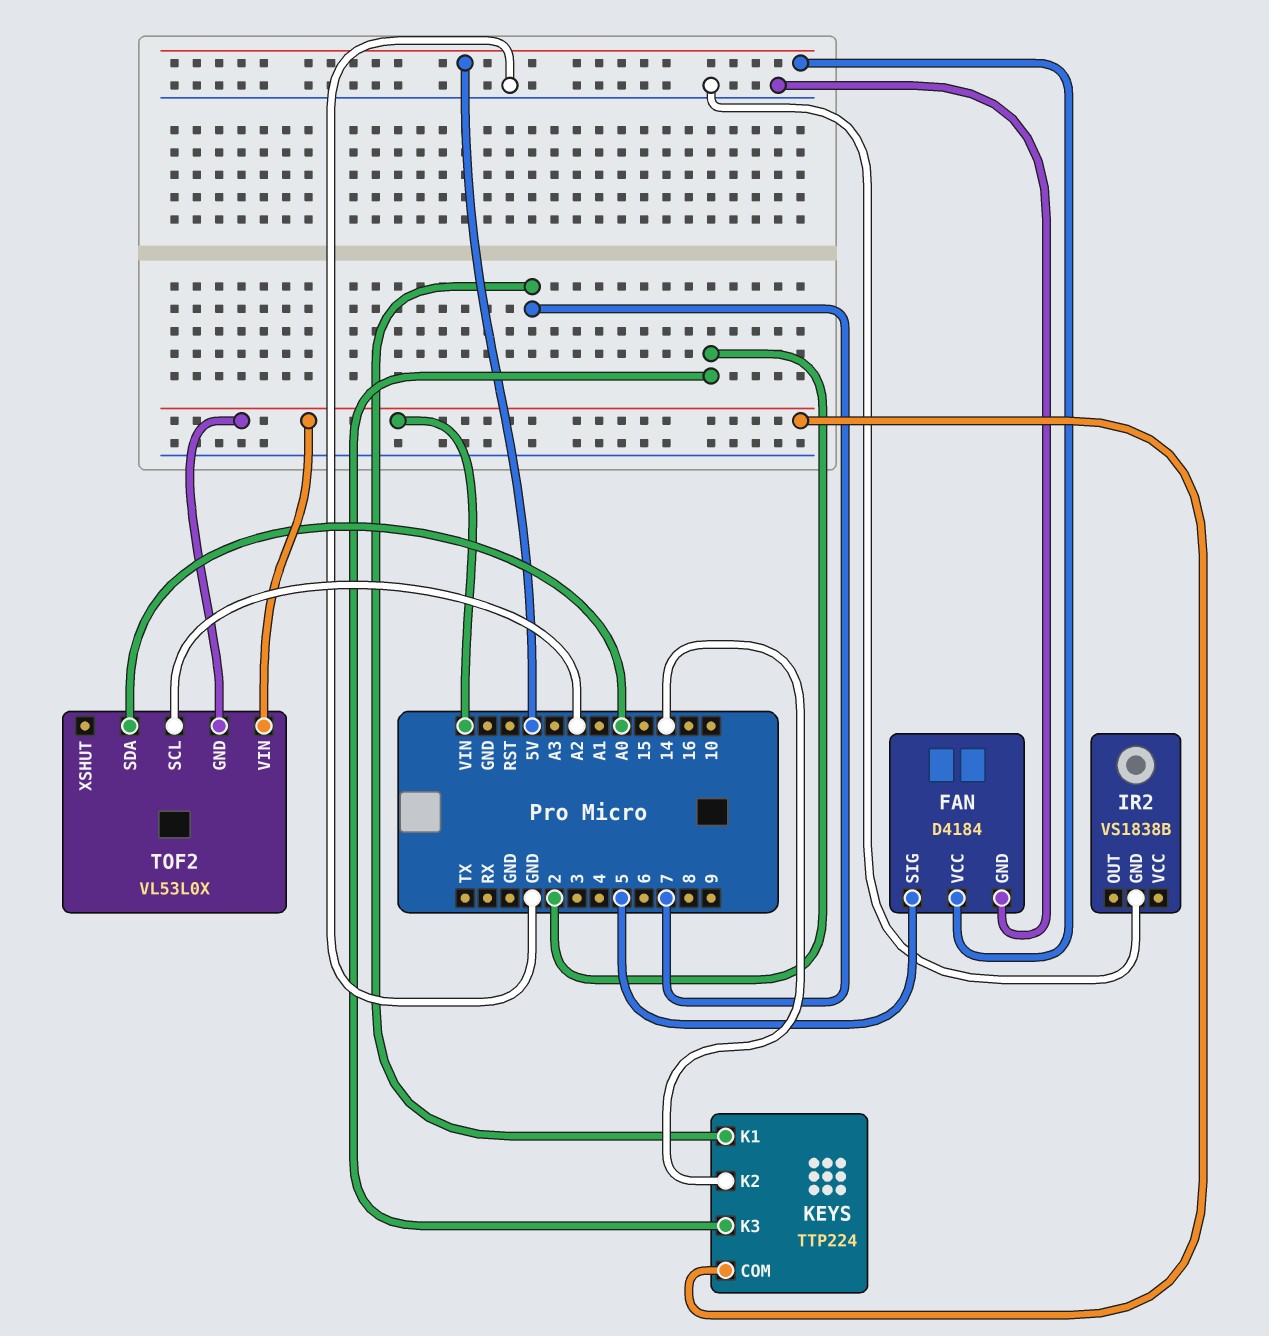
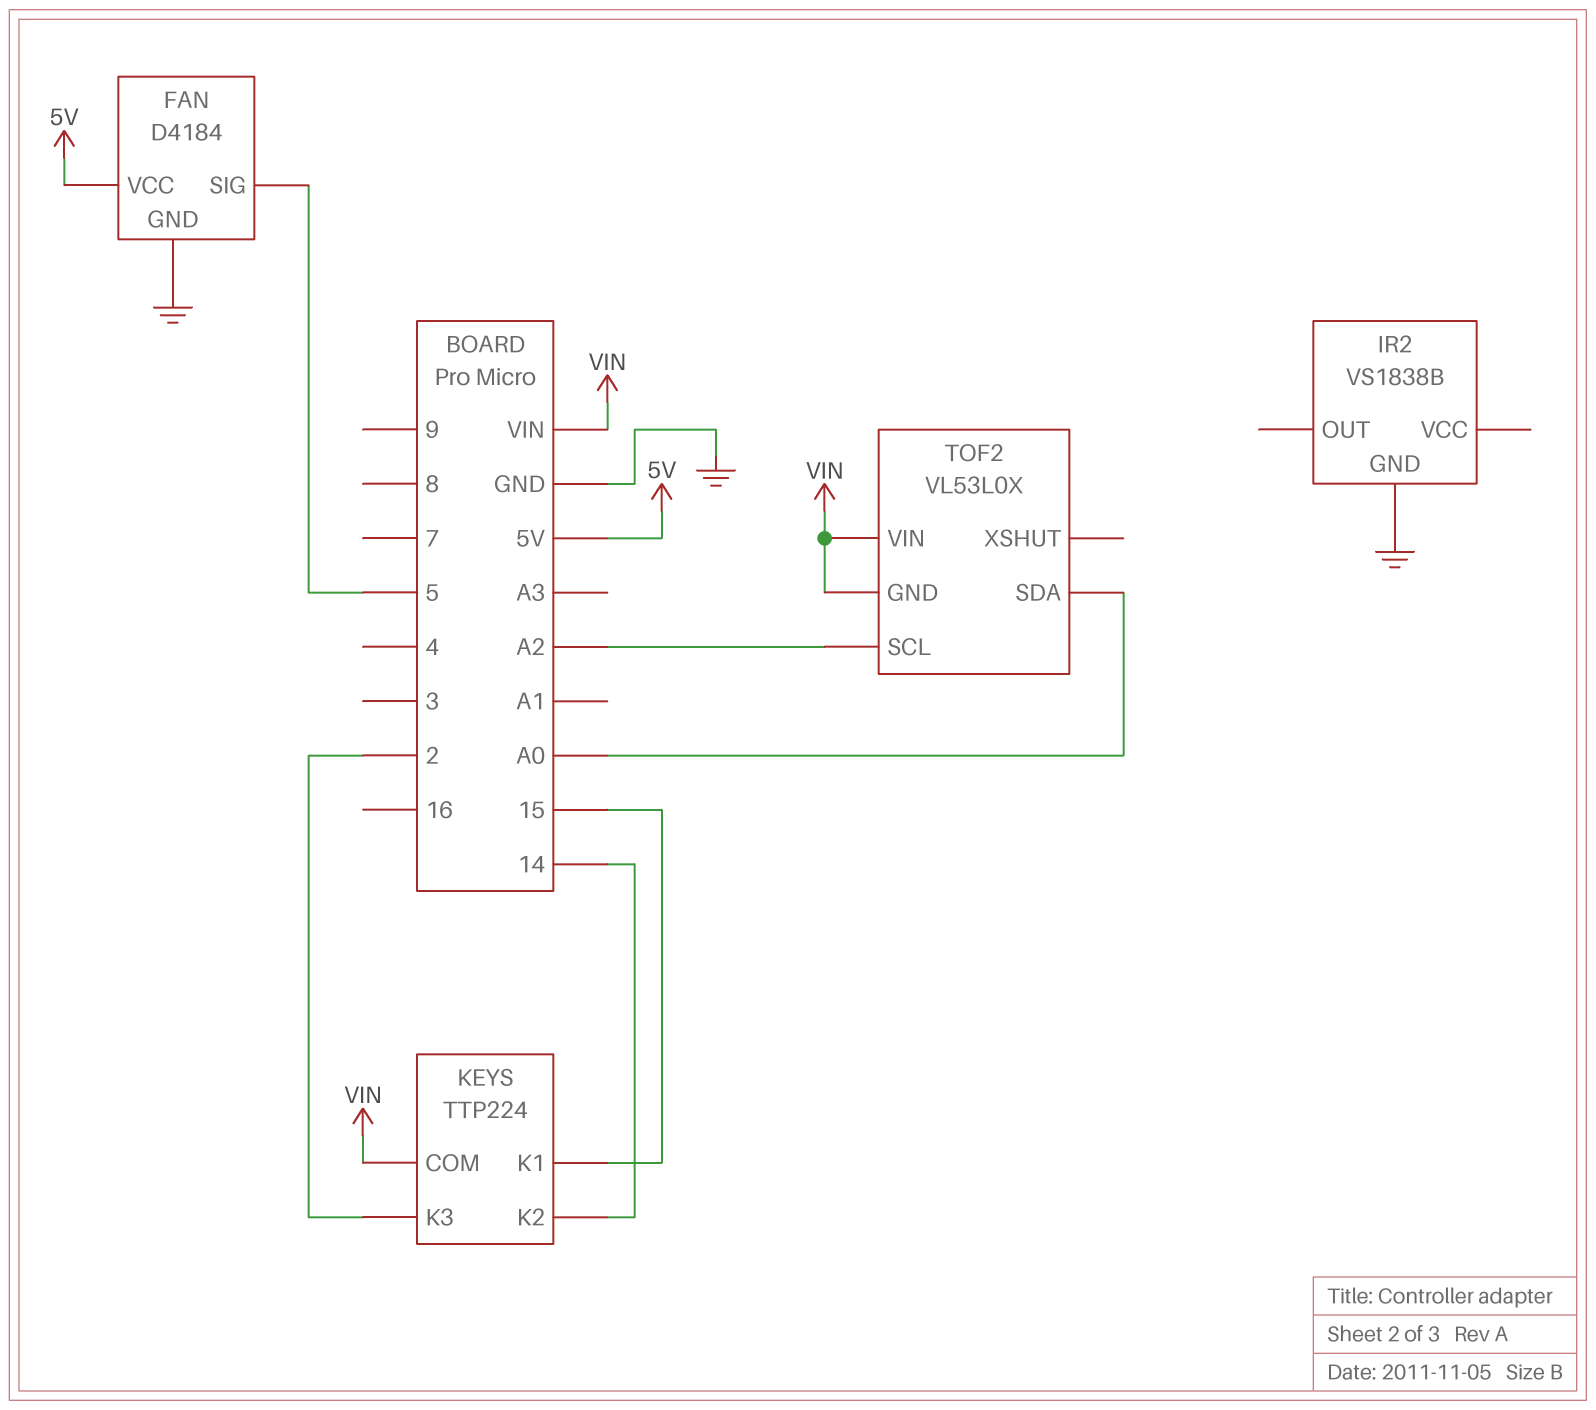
KEYS pin K1: 7 -> 15

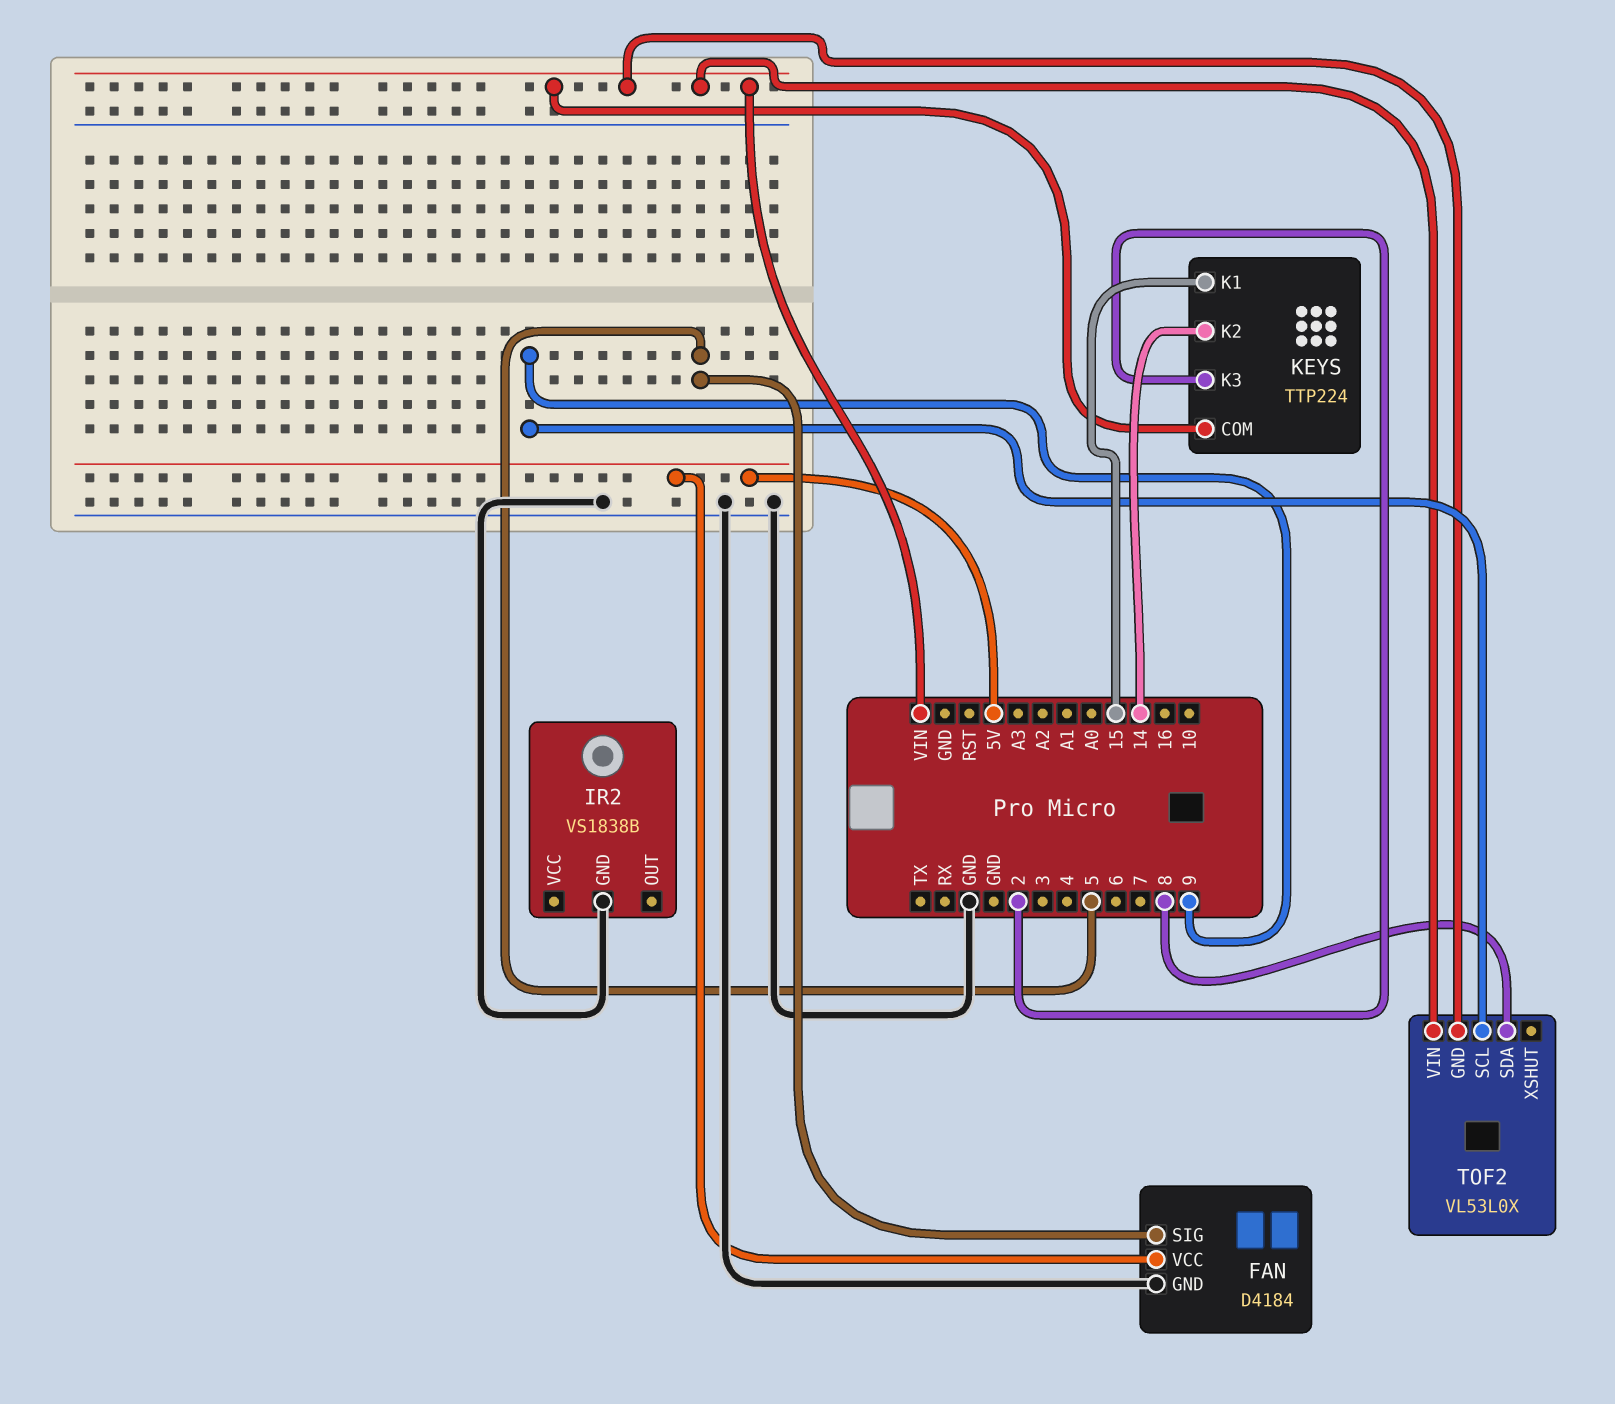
TOF2 pin SCL: A2 -> 9
TOF2 pin SDA: A0 -> 8

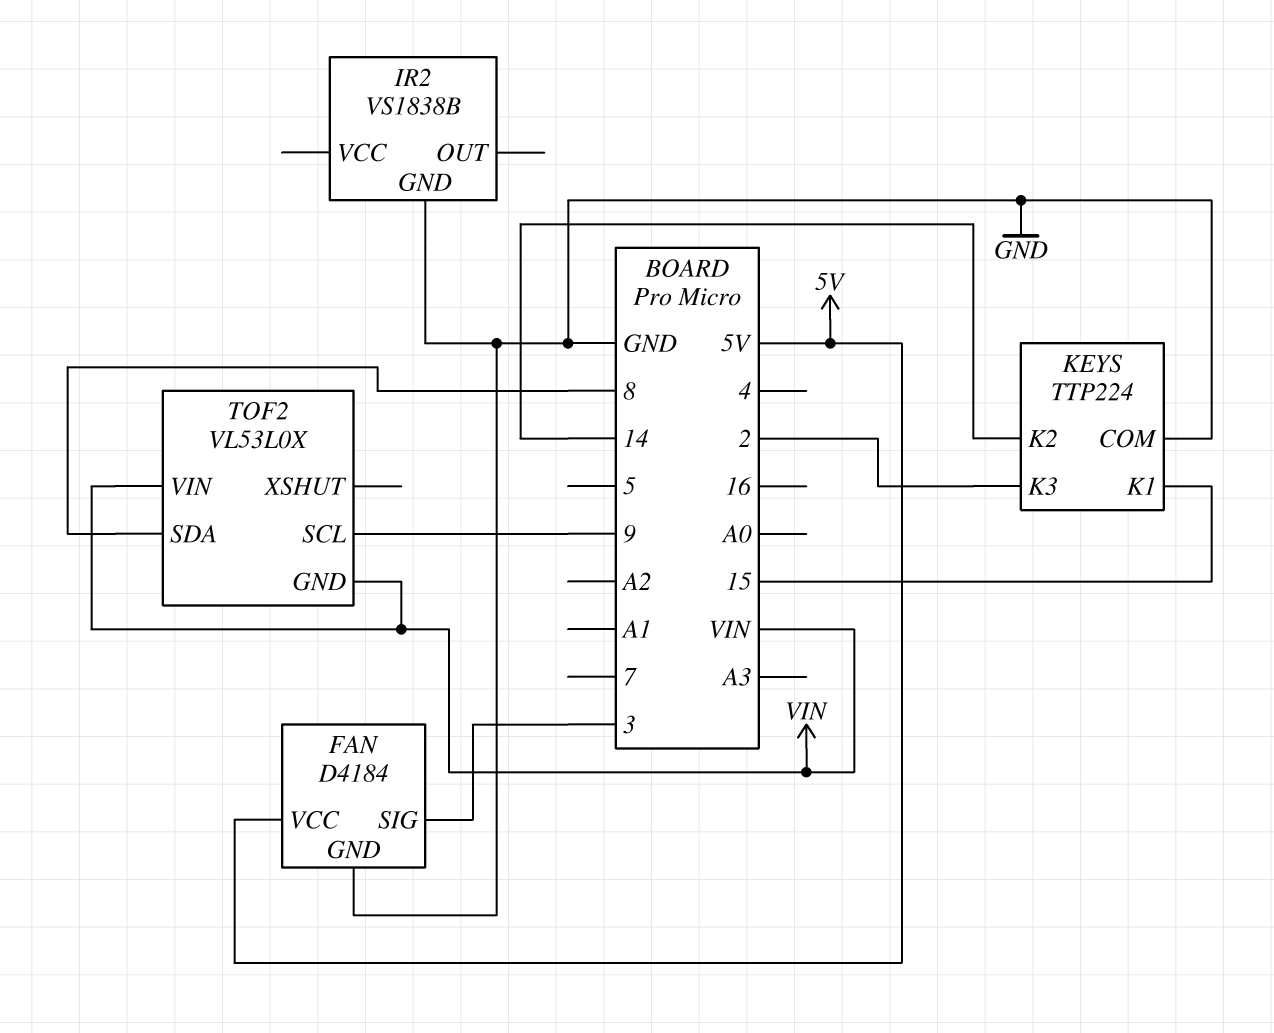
FAN pin SIG: 5 -> 3
KEYS pin COM: VIN -> GND

